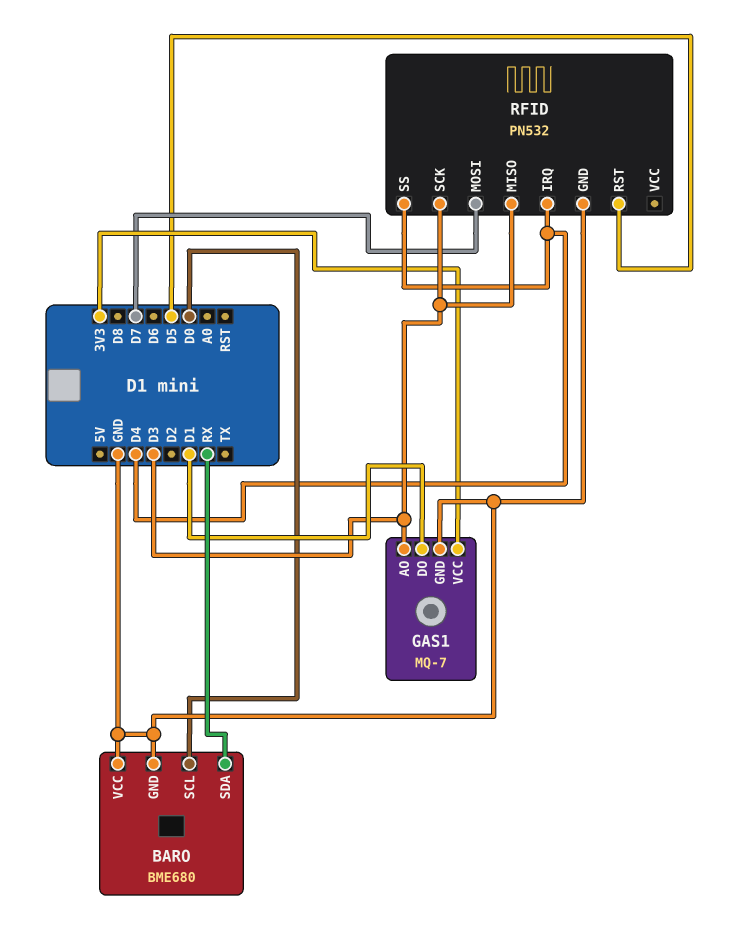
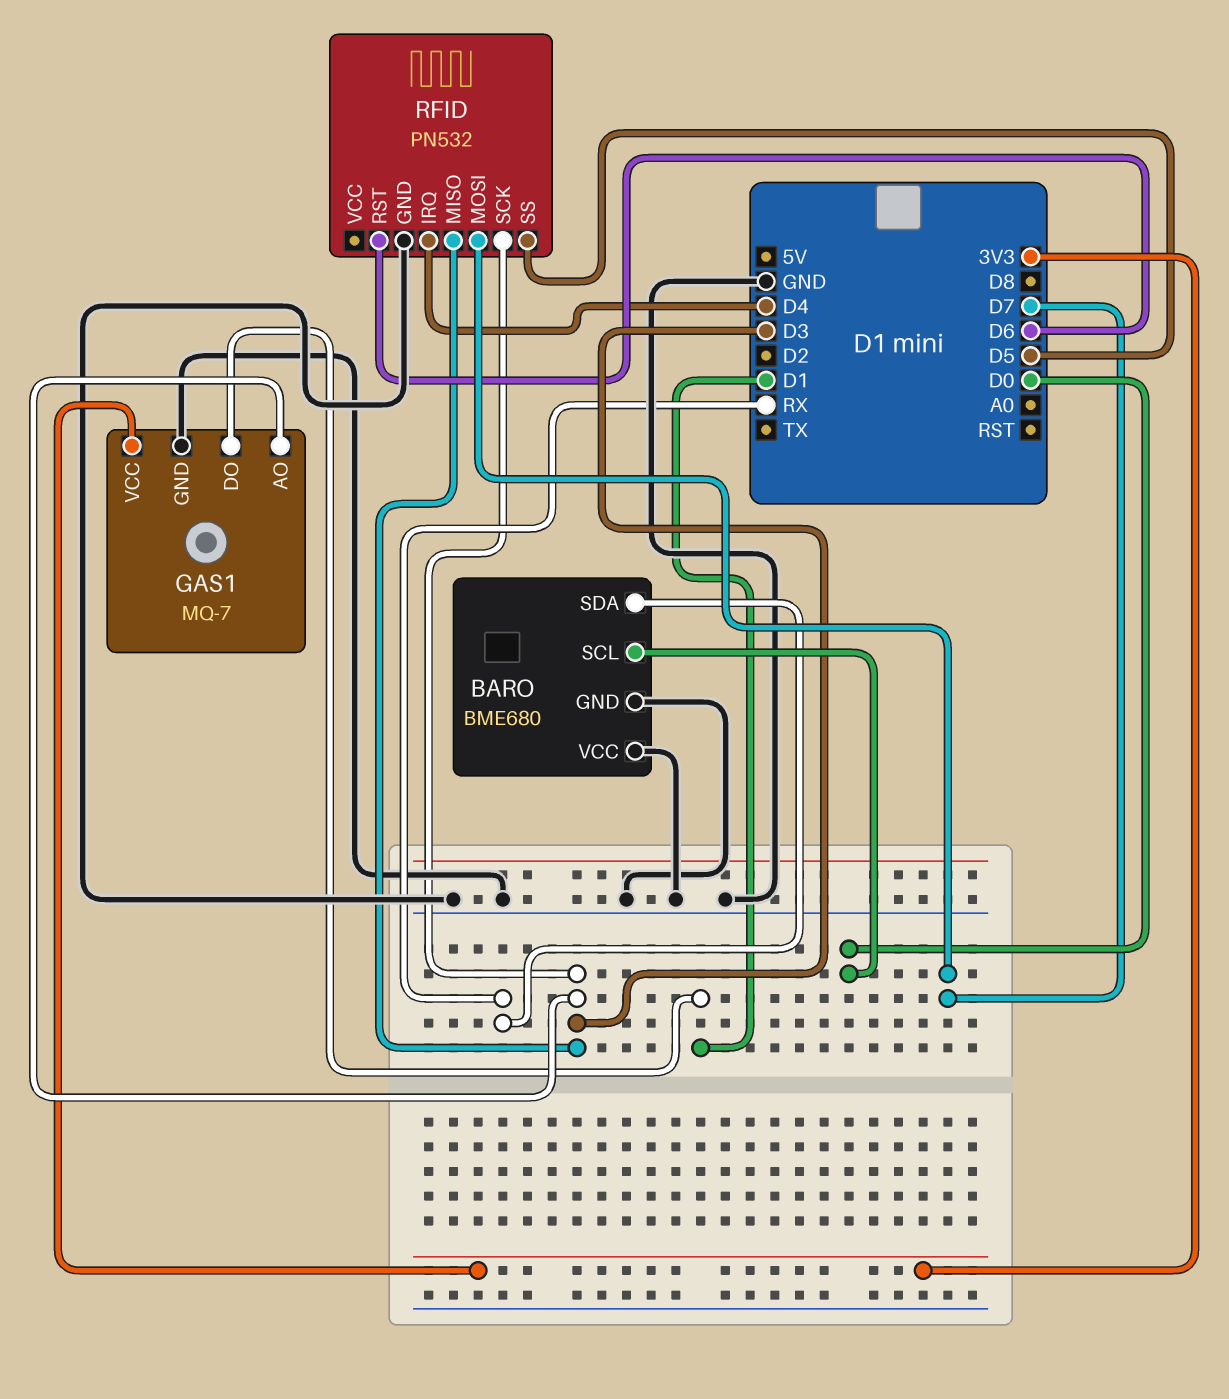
RFID pin RST: D5 -> D6
RFID pin SS: D4 -> D5

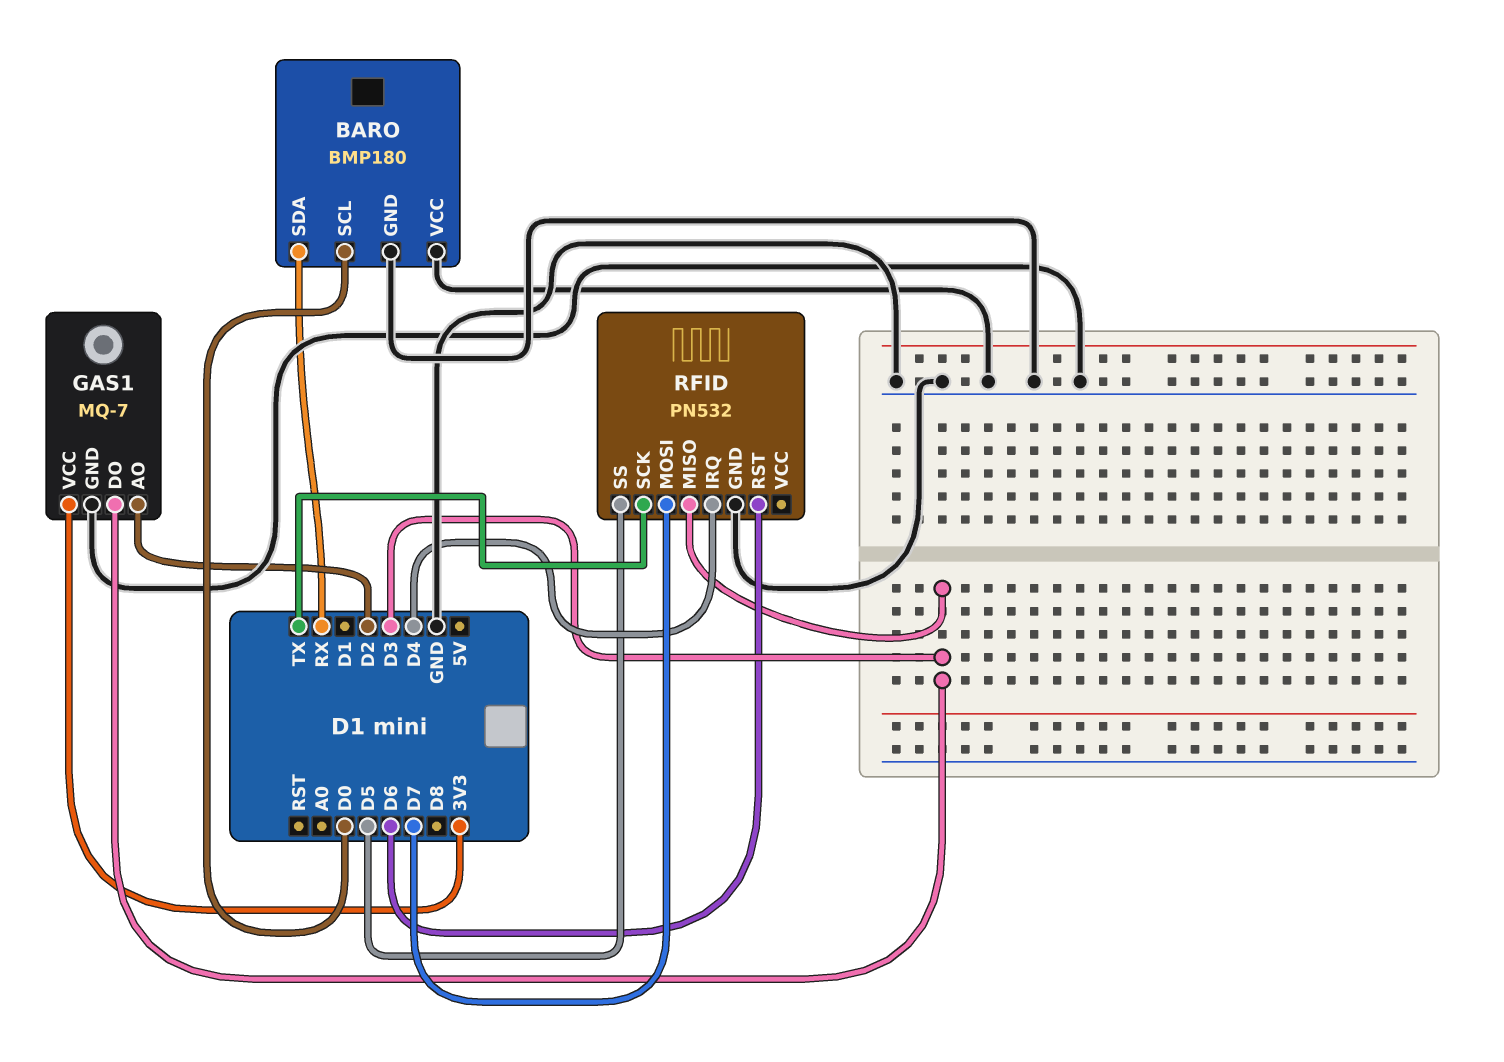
BARO: BME680 -> BMP180
GAS1 pin AO: D3 -> D2
GAS1 pin DO: D1 -> D3
RFID pin SCK: D3 -> TX

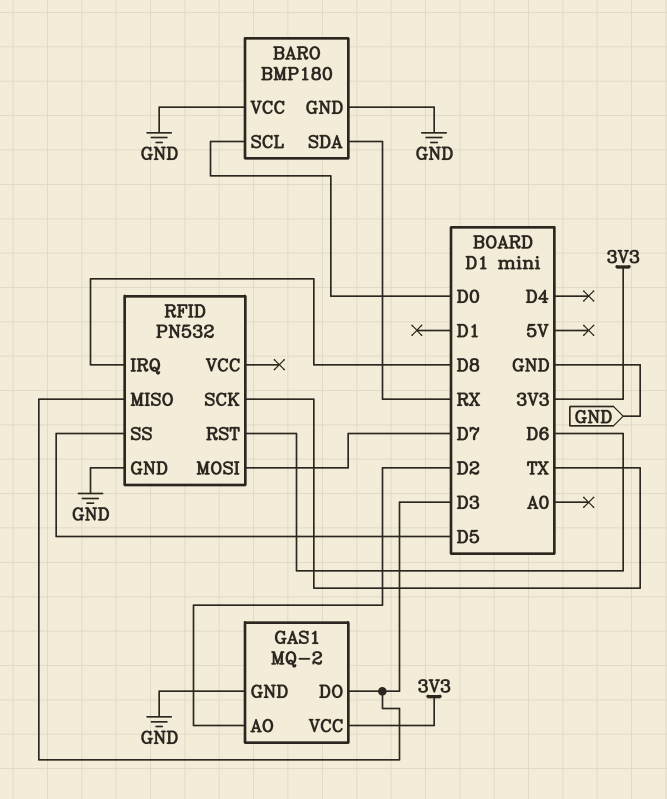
GAS1: MQ-7 -> MQ-2
RFID pin IRQ: D4 -> D8

